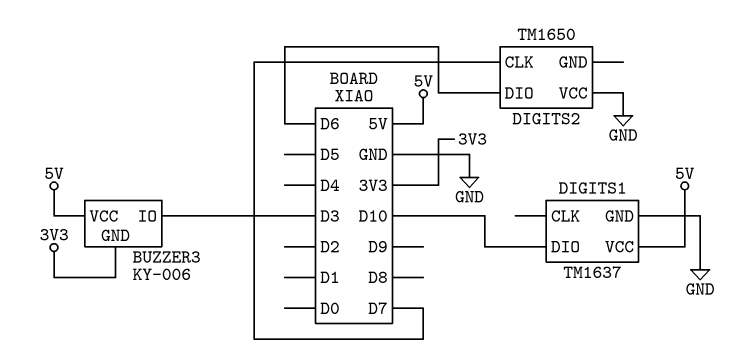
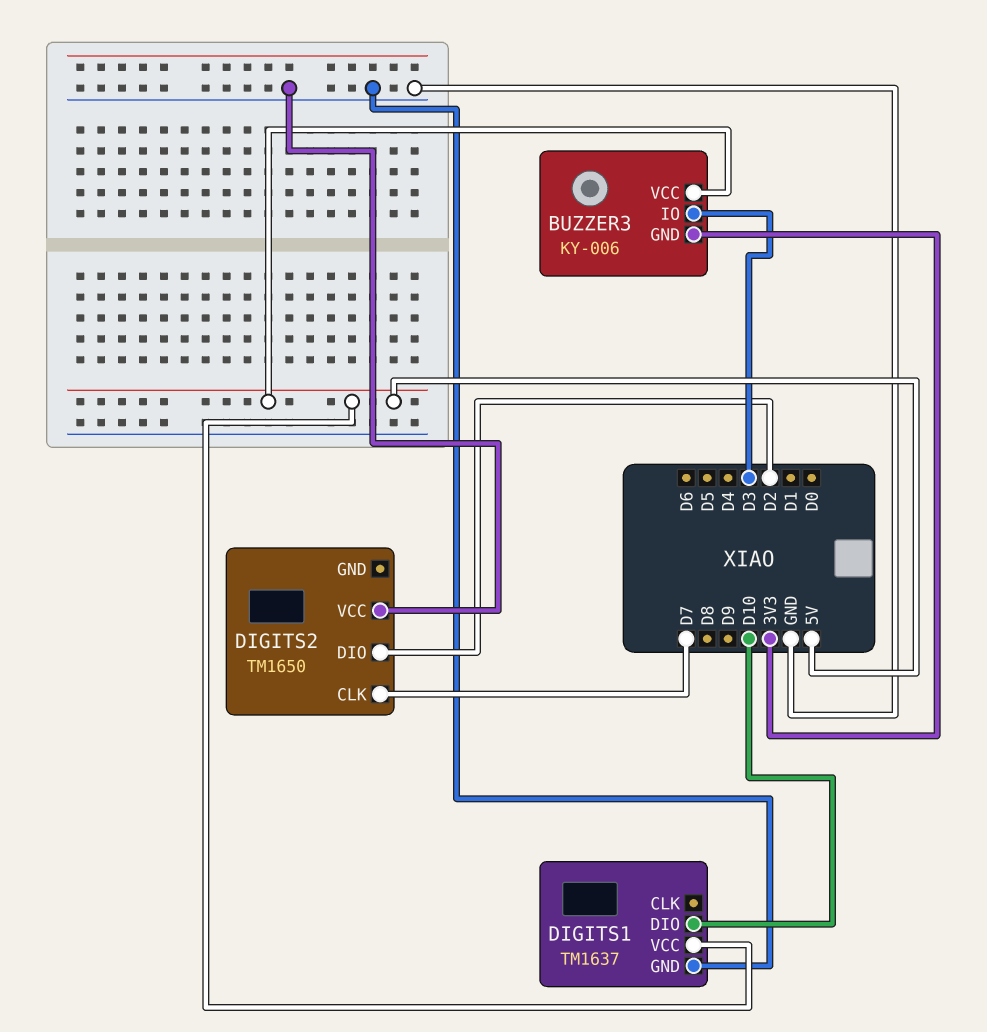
DIGITS2 pin DIO: D6 -> D2

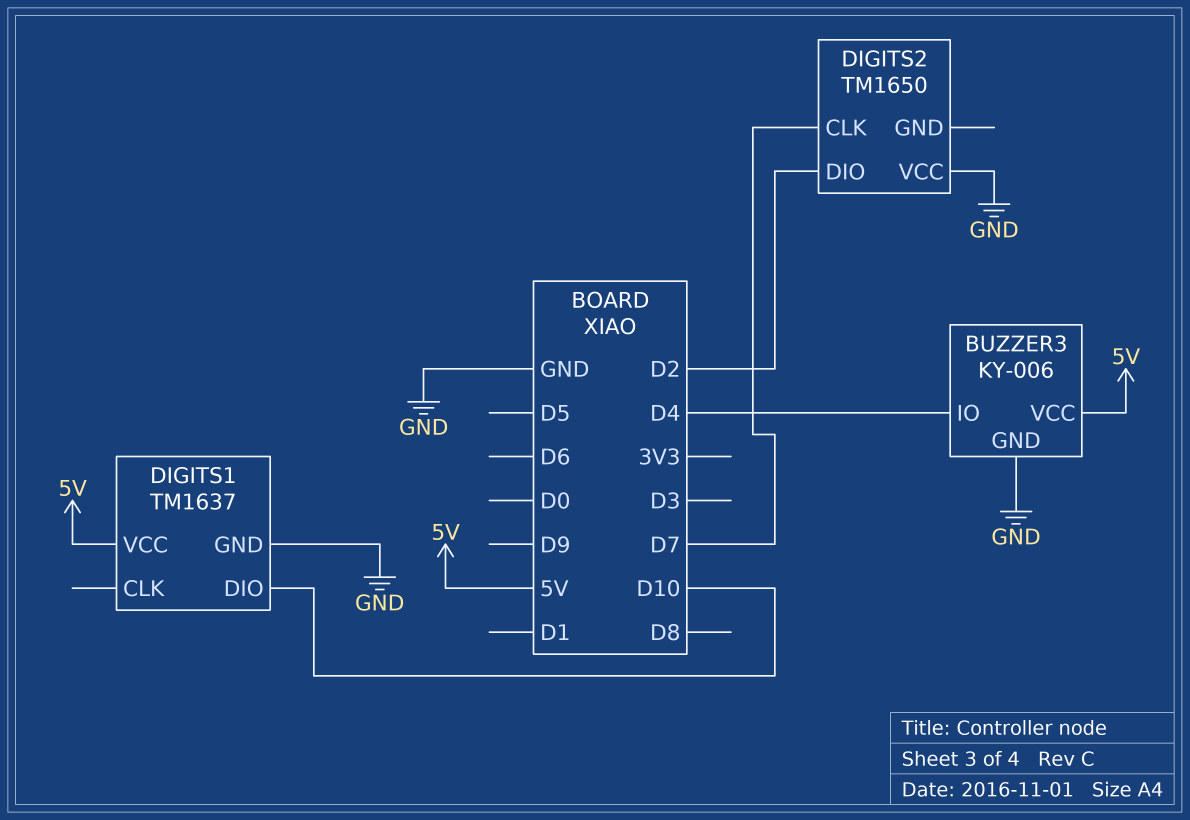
BUZZER3 pin GND: 3V3 -> GND
BUZZER3 pin IO: D3 -> D4

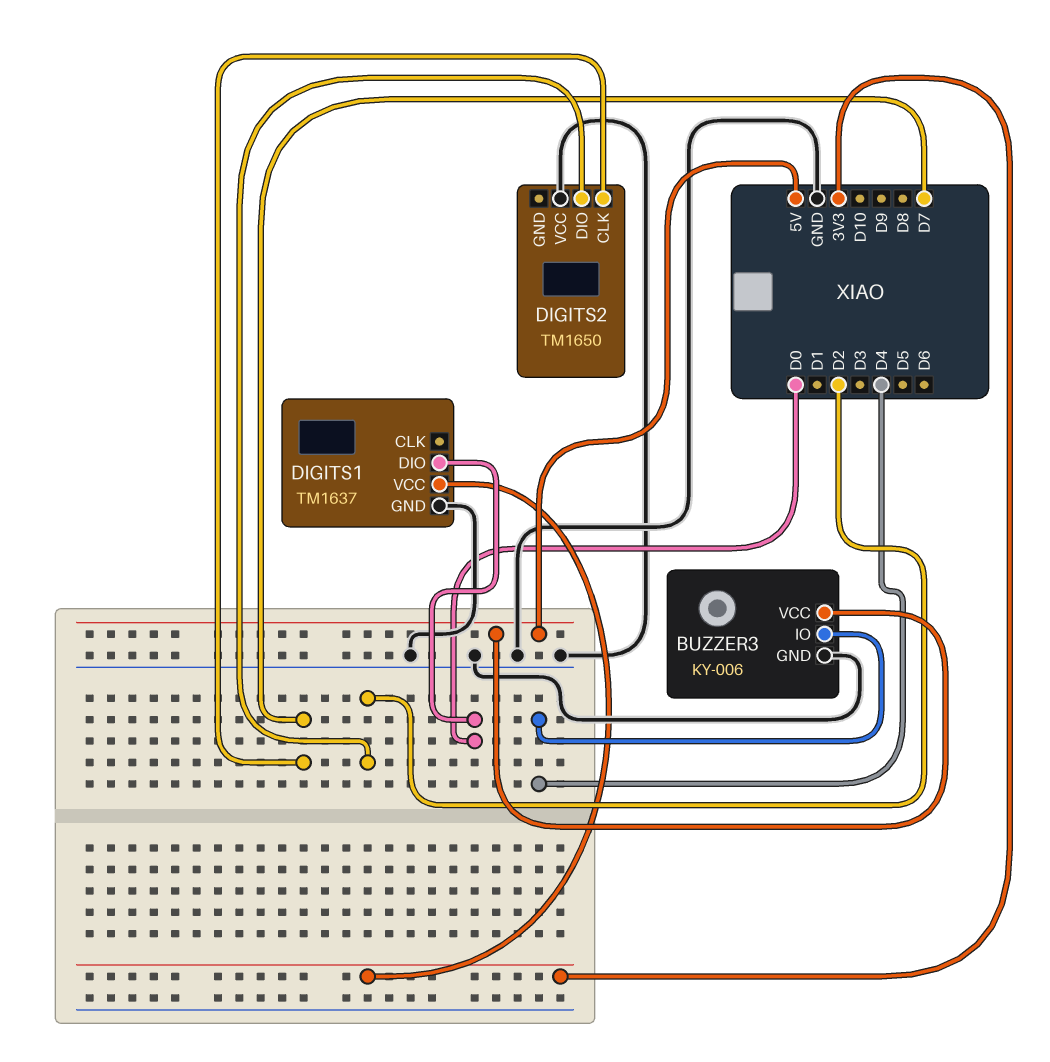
DIGITS1 pin DIO: D10 -> D0
DIGITS1 pin VCC: 5V -> 3V3

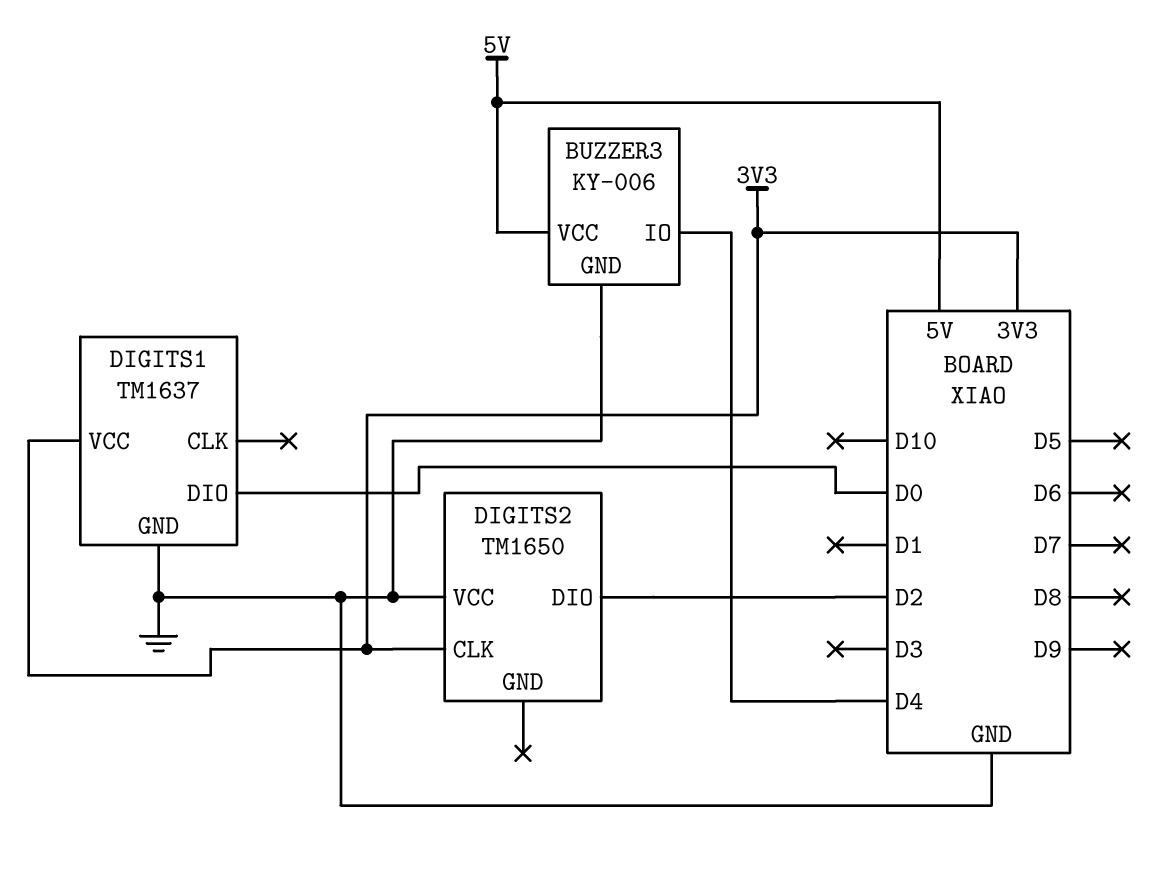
DIGITS2 pin CLK: D7 -> 3V3

